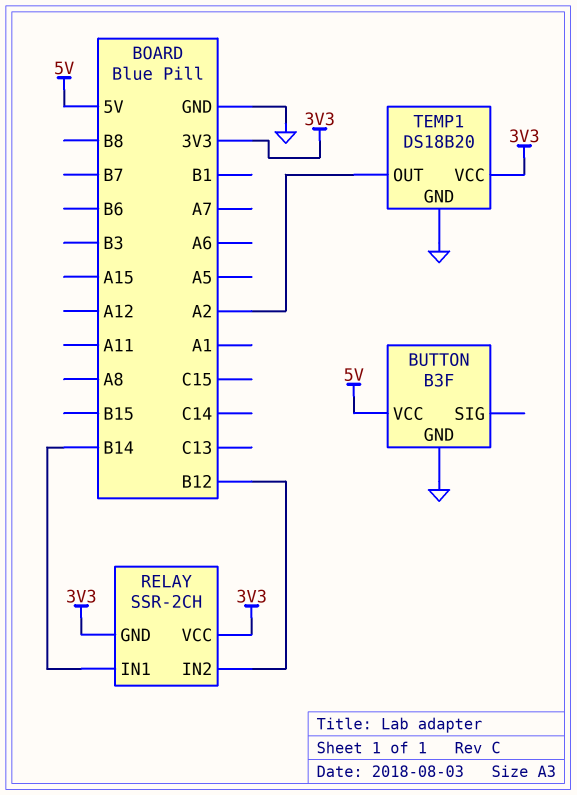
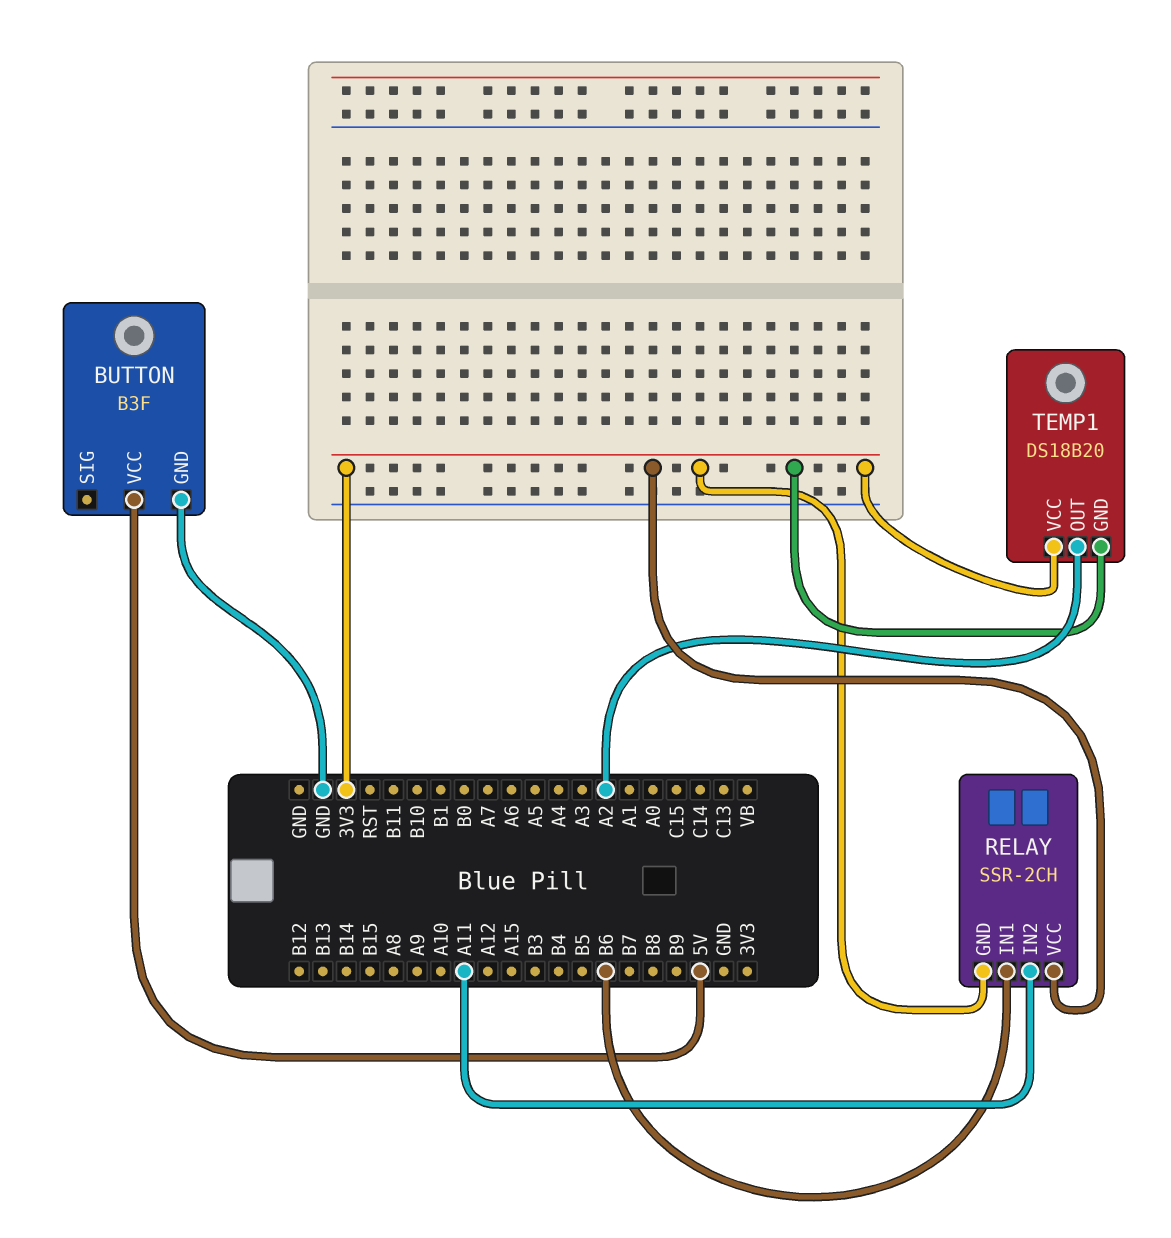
RELAY pin IN1: B14 -> B6
RELAY pin IN2: B12 -> A11
TEMP1 pin GND: GND -> 3V3

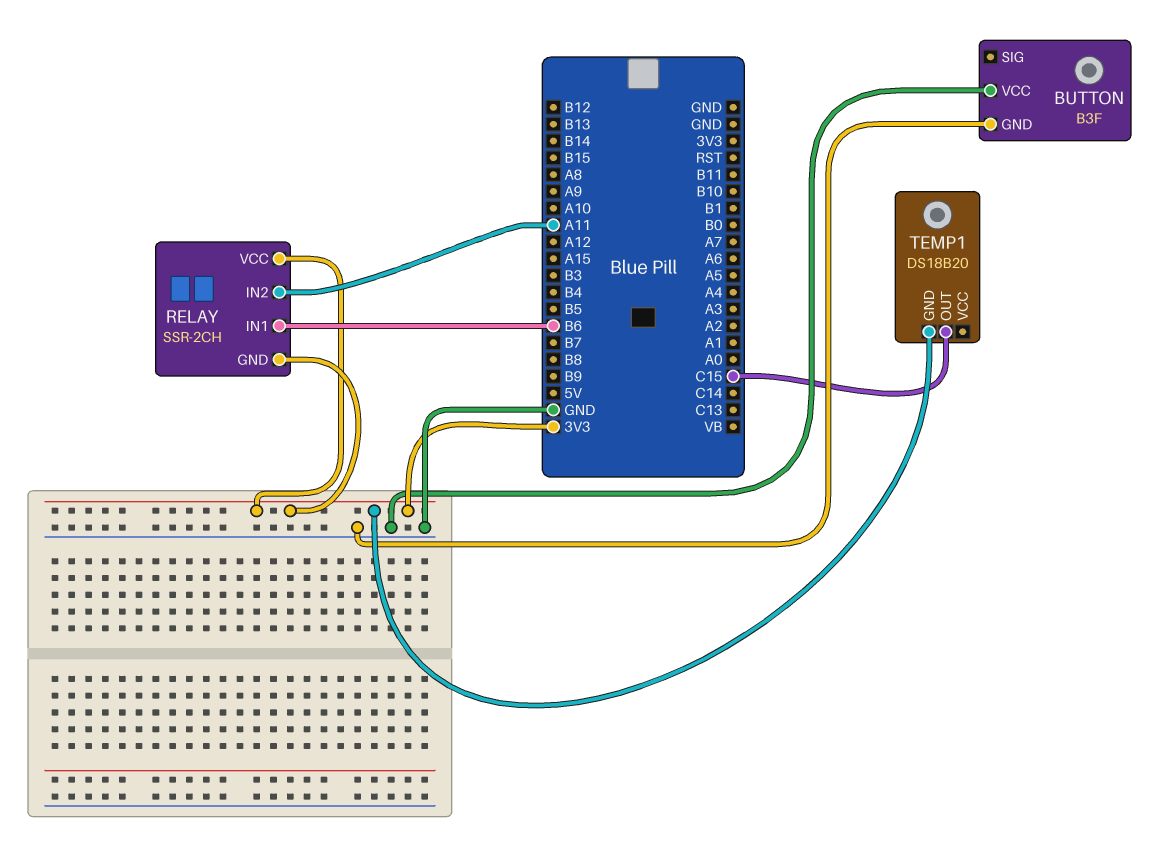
BUTTON pin VCC: 5V -> GND
TEMP1 pin OUT: A2 -> C15
TEMP1 pin VCC: 3V3 -> none

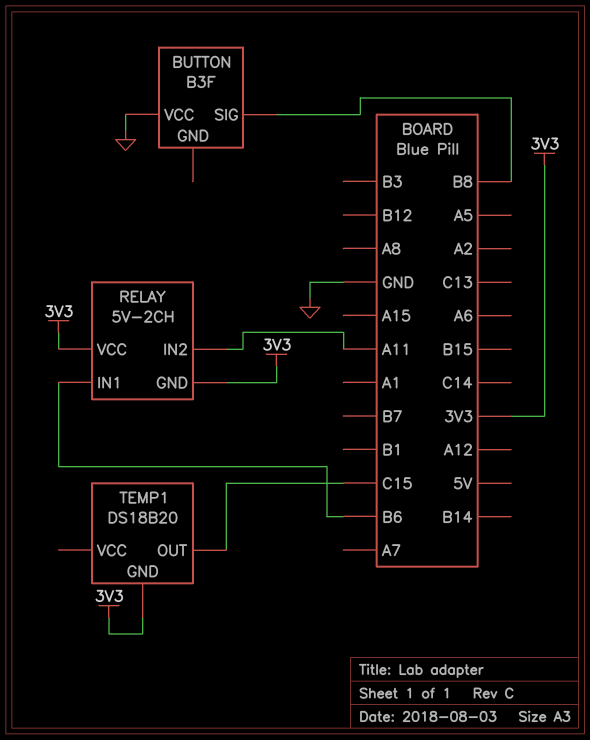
BUTTON pin GND: GND -> none
BUTTON pin SIG: none -> B8
RELAY: SSR-2CH -> 5V-2CH

